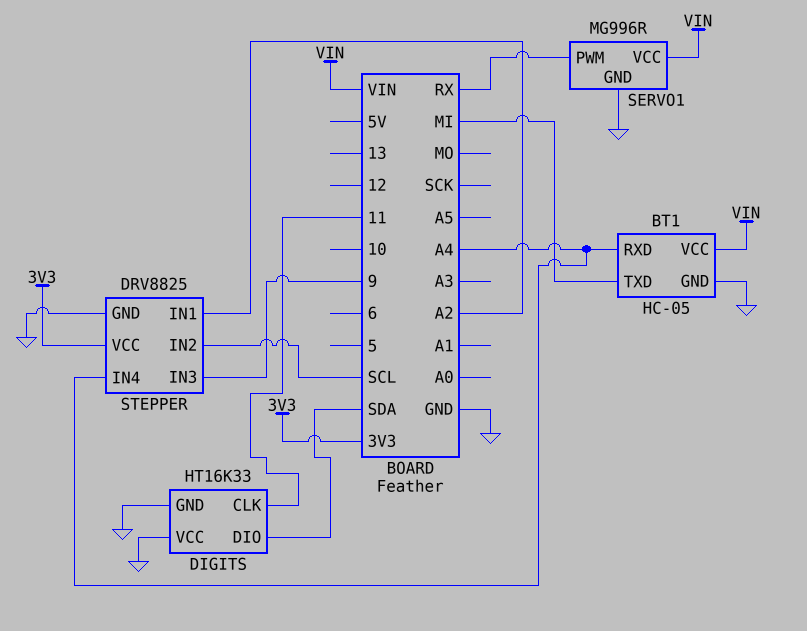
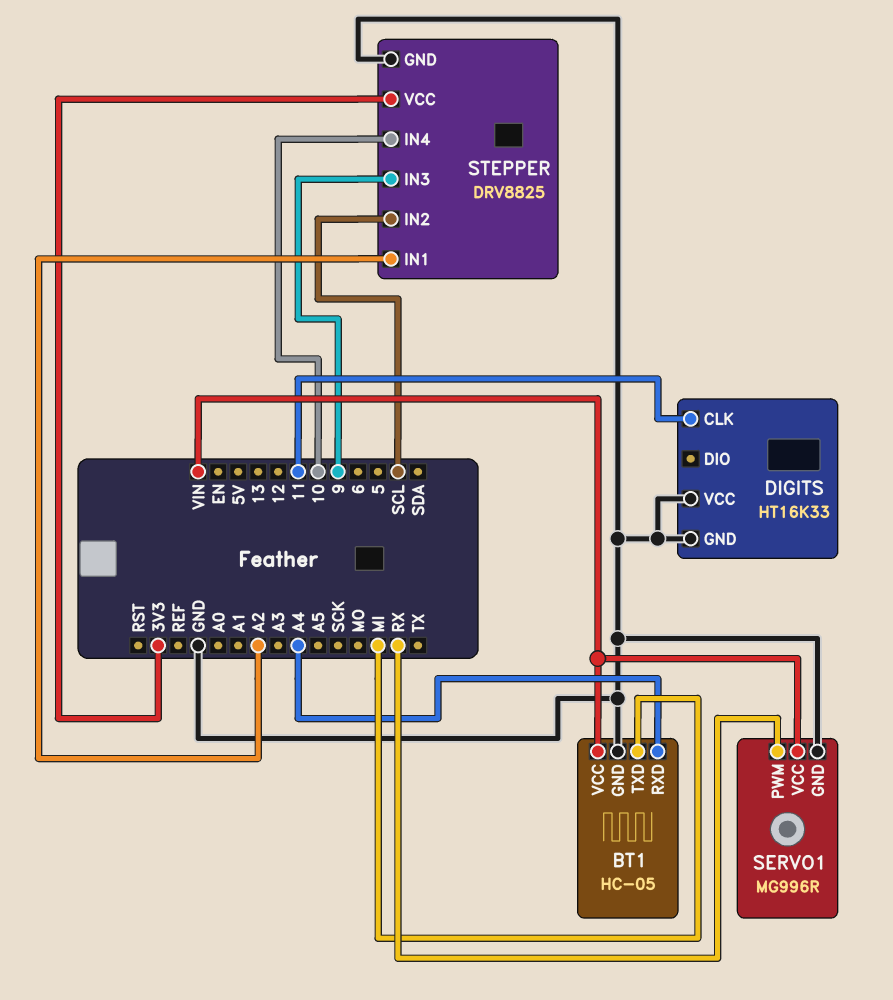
DIGITS pin DIO: SDA -> none
STEPPER pin IN4: A4 -> 10

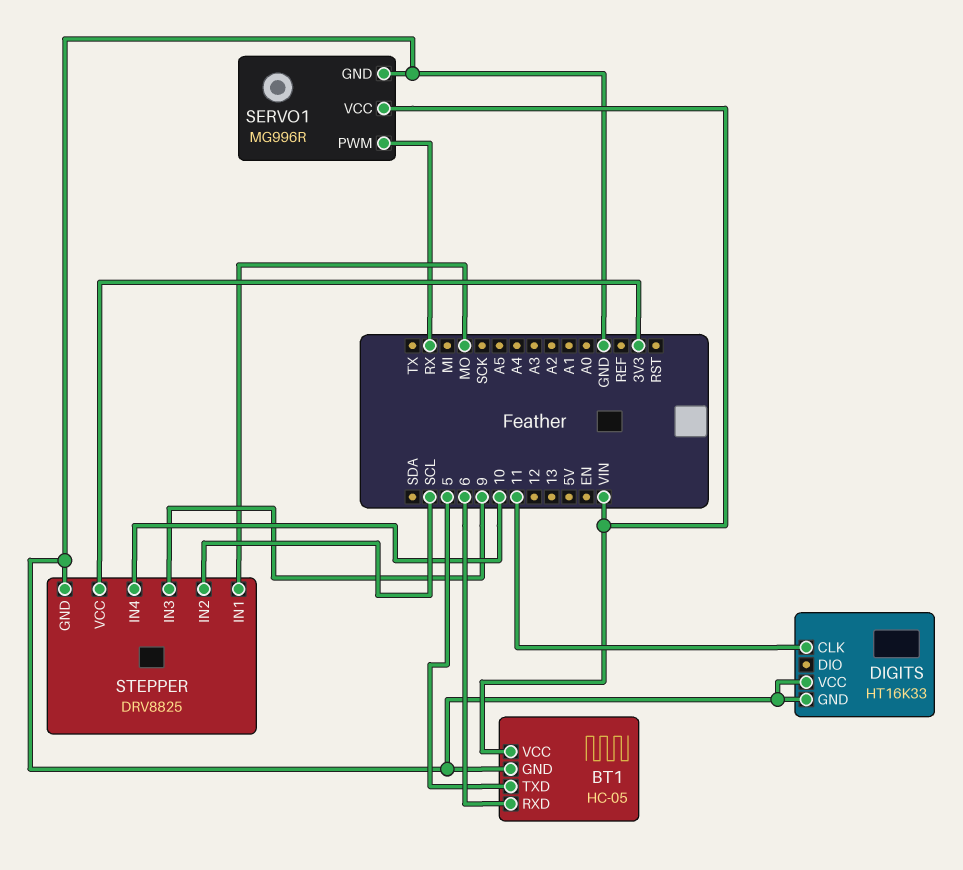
BT1 pin RXD: A4 -> 6
BT1 pin TXD: MI -> 5
STEPPER pin IN1: A2 -> MO

